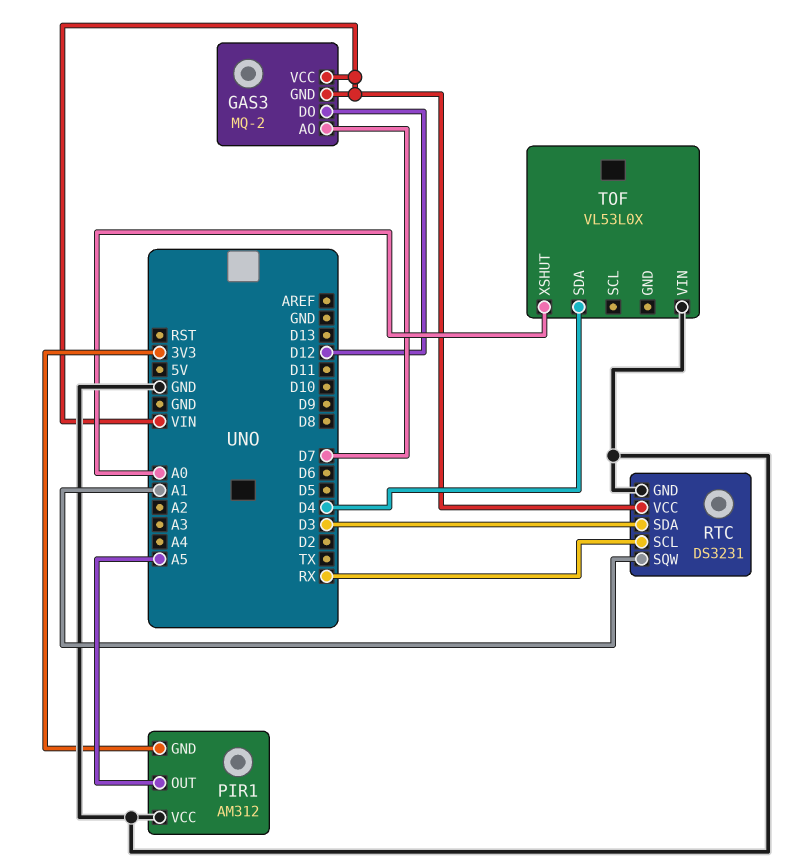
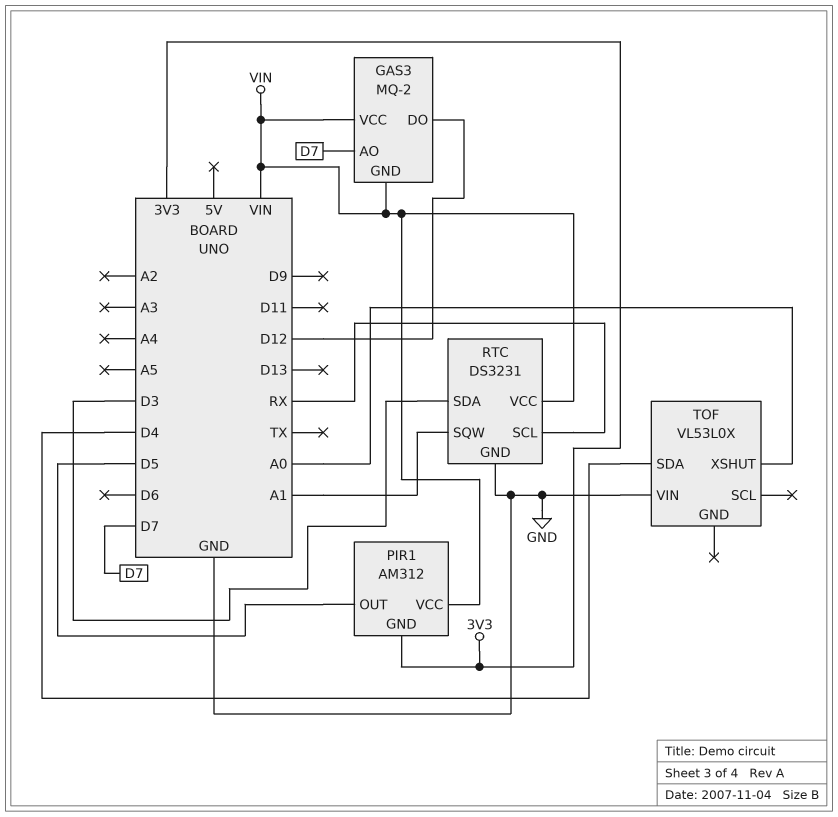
PIR1 pin OUT: A5 -> D5
PIR1 pin VCC: GND -> VIN

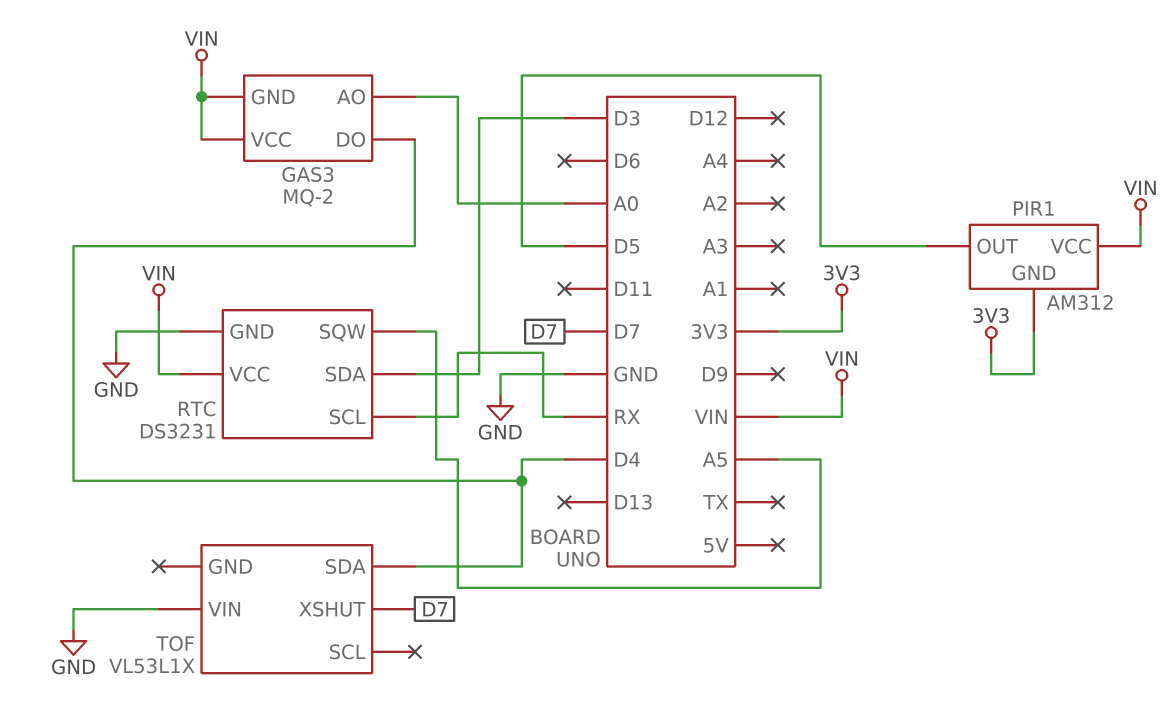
GAS3 pin AO: D7 -> A0
GAS3 pin DO: D12 -> D4
RTC pin SQW: A1 -> A5
TOF: VL53L0X -> VL53L1X
TOF pin XSHUT: A0 -> D7

